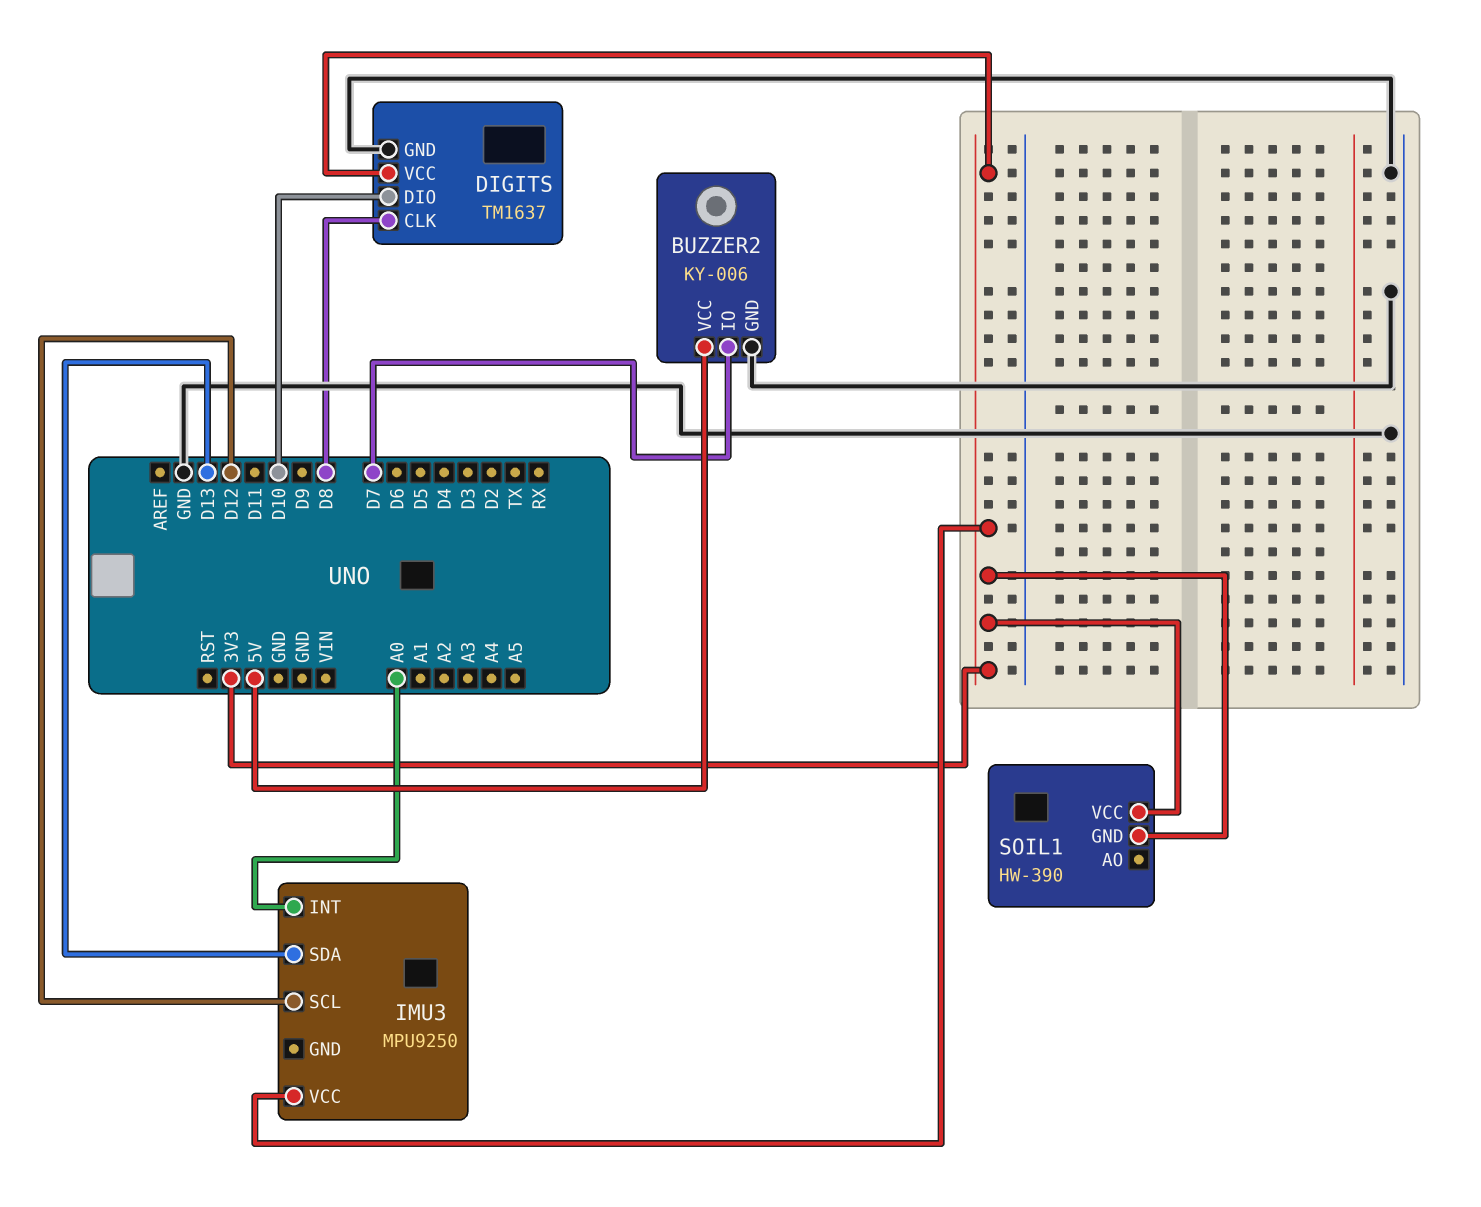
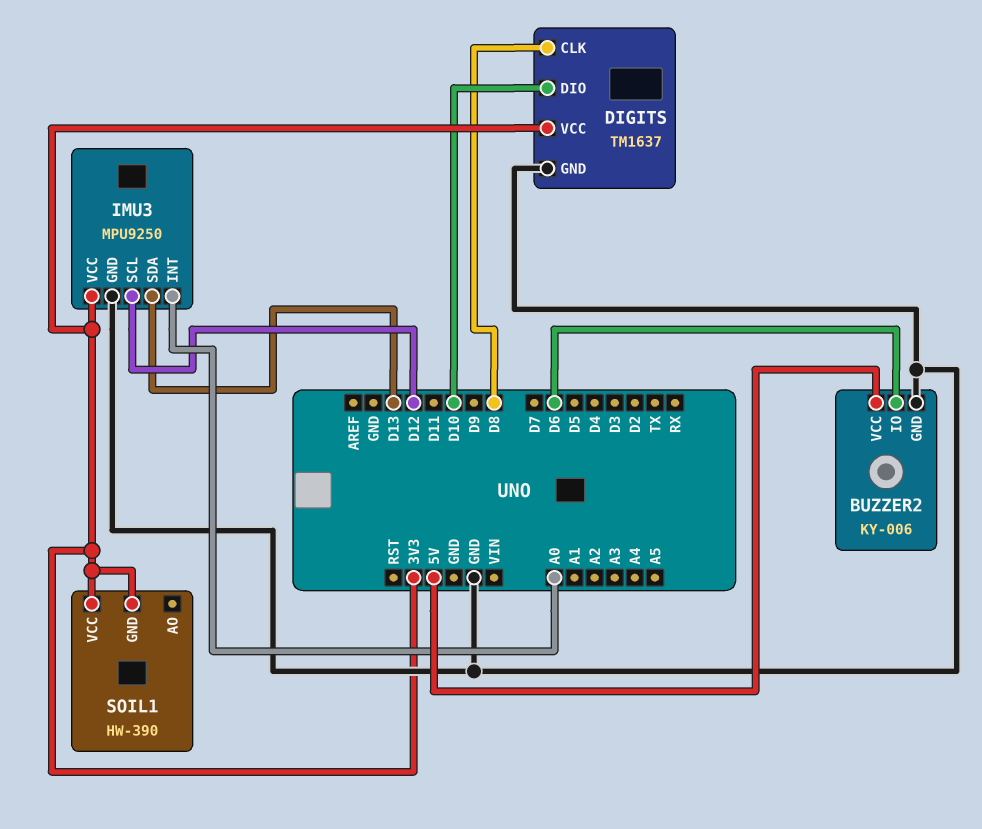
BUZZER2 pin IO: D7 -> D6
IMU3 pin GND: none -> GND

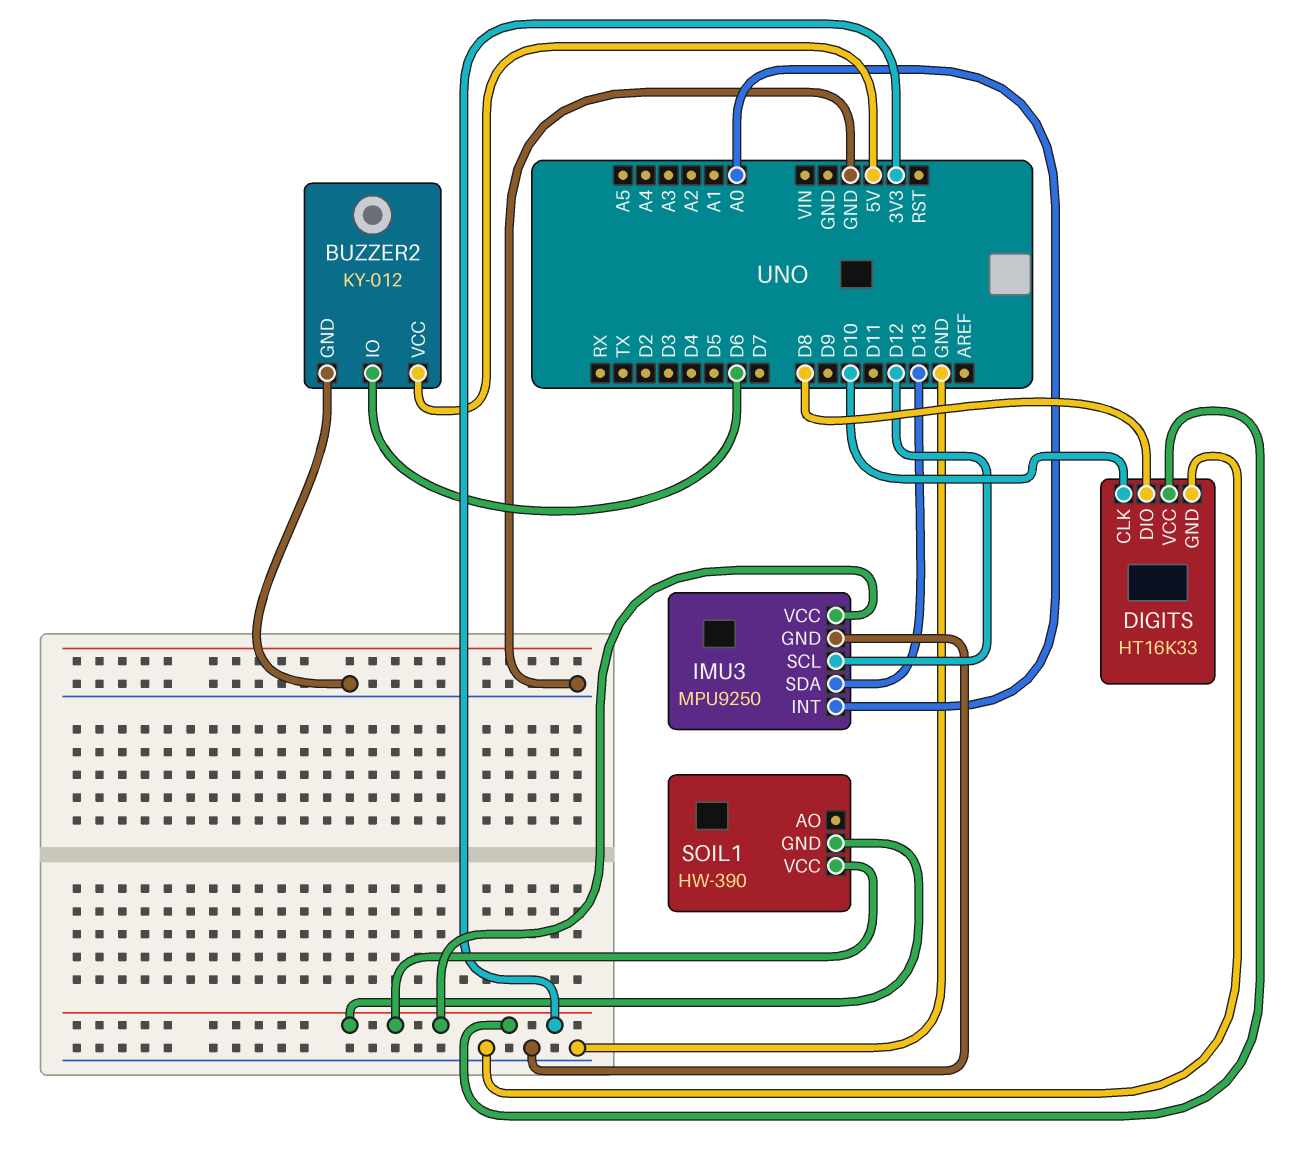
BUZZER2: KY-006 -> KY-012
DIGITS: TM1637 -> HT16K33
DIGITS pin CLK: D8 -> D10
DIGITS pin DIO: D10 -> D8

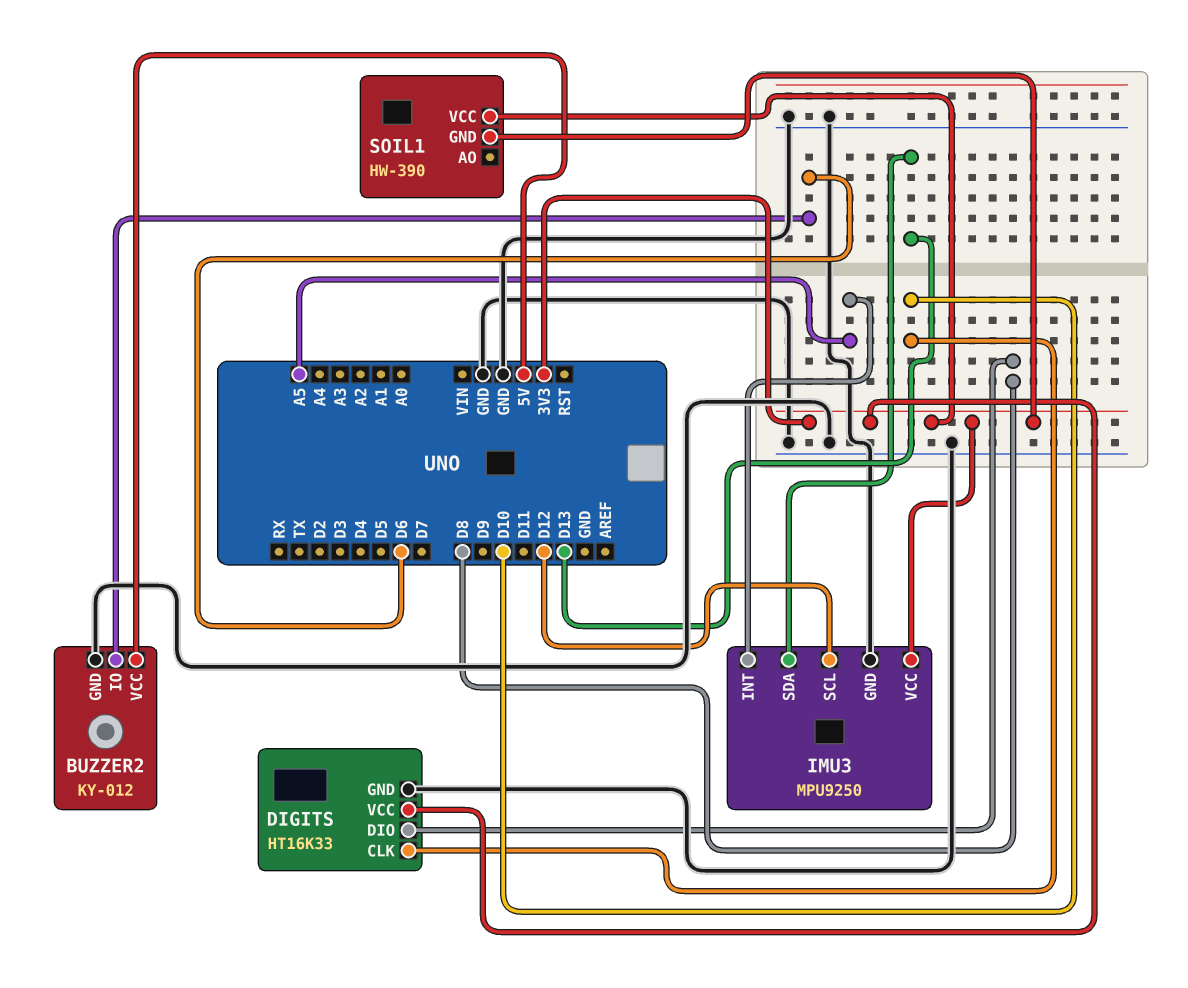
IMU3 pin INT: A0 -> A5

